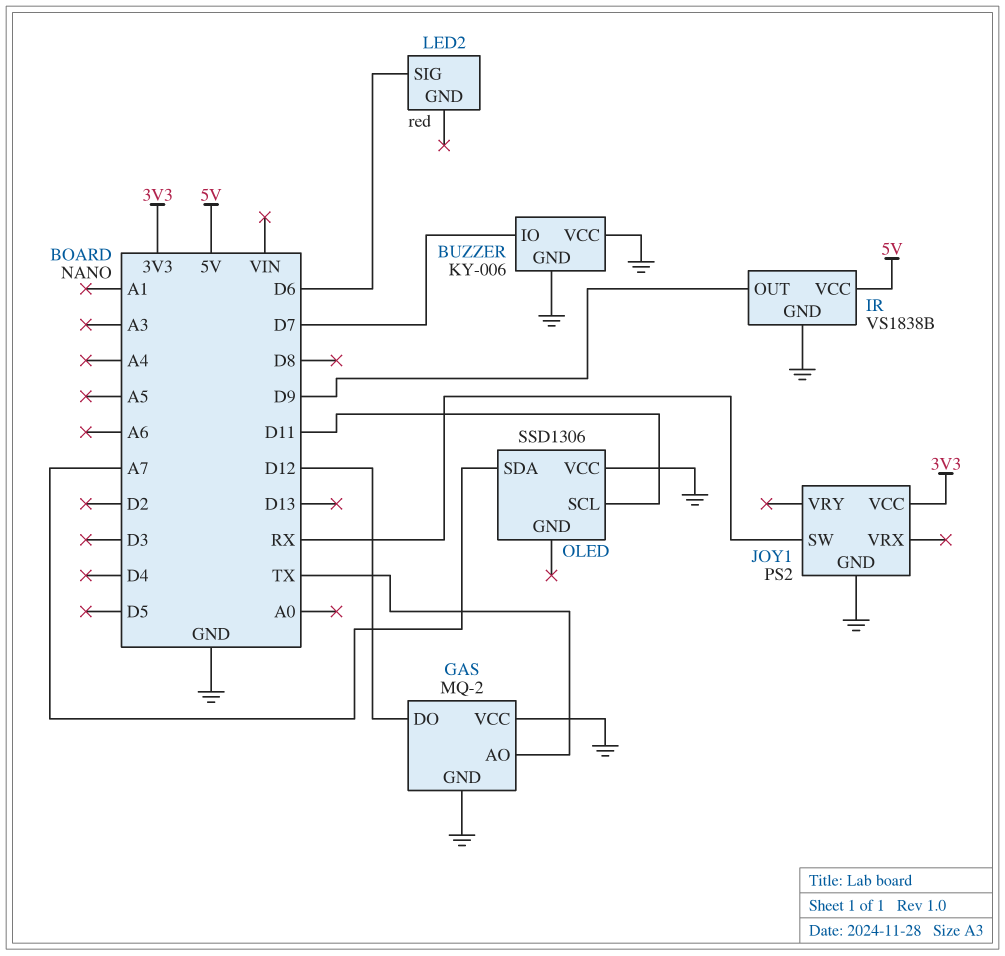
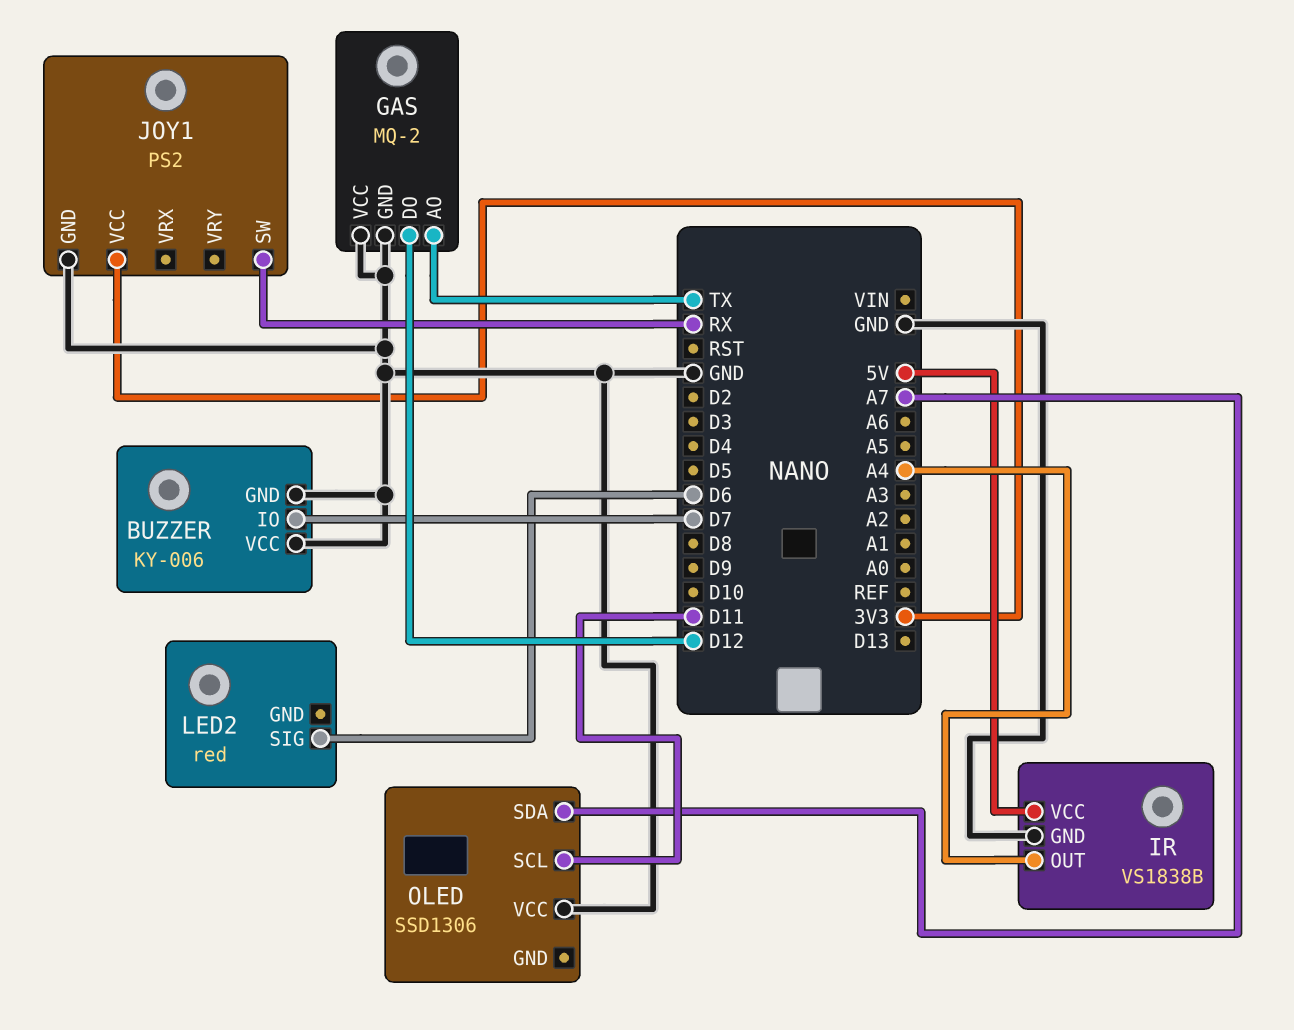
IR pin OUT: D9 -> A4

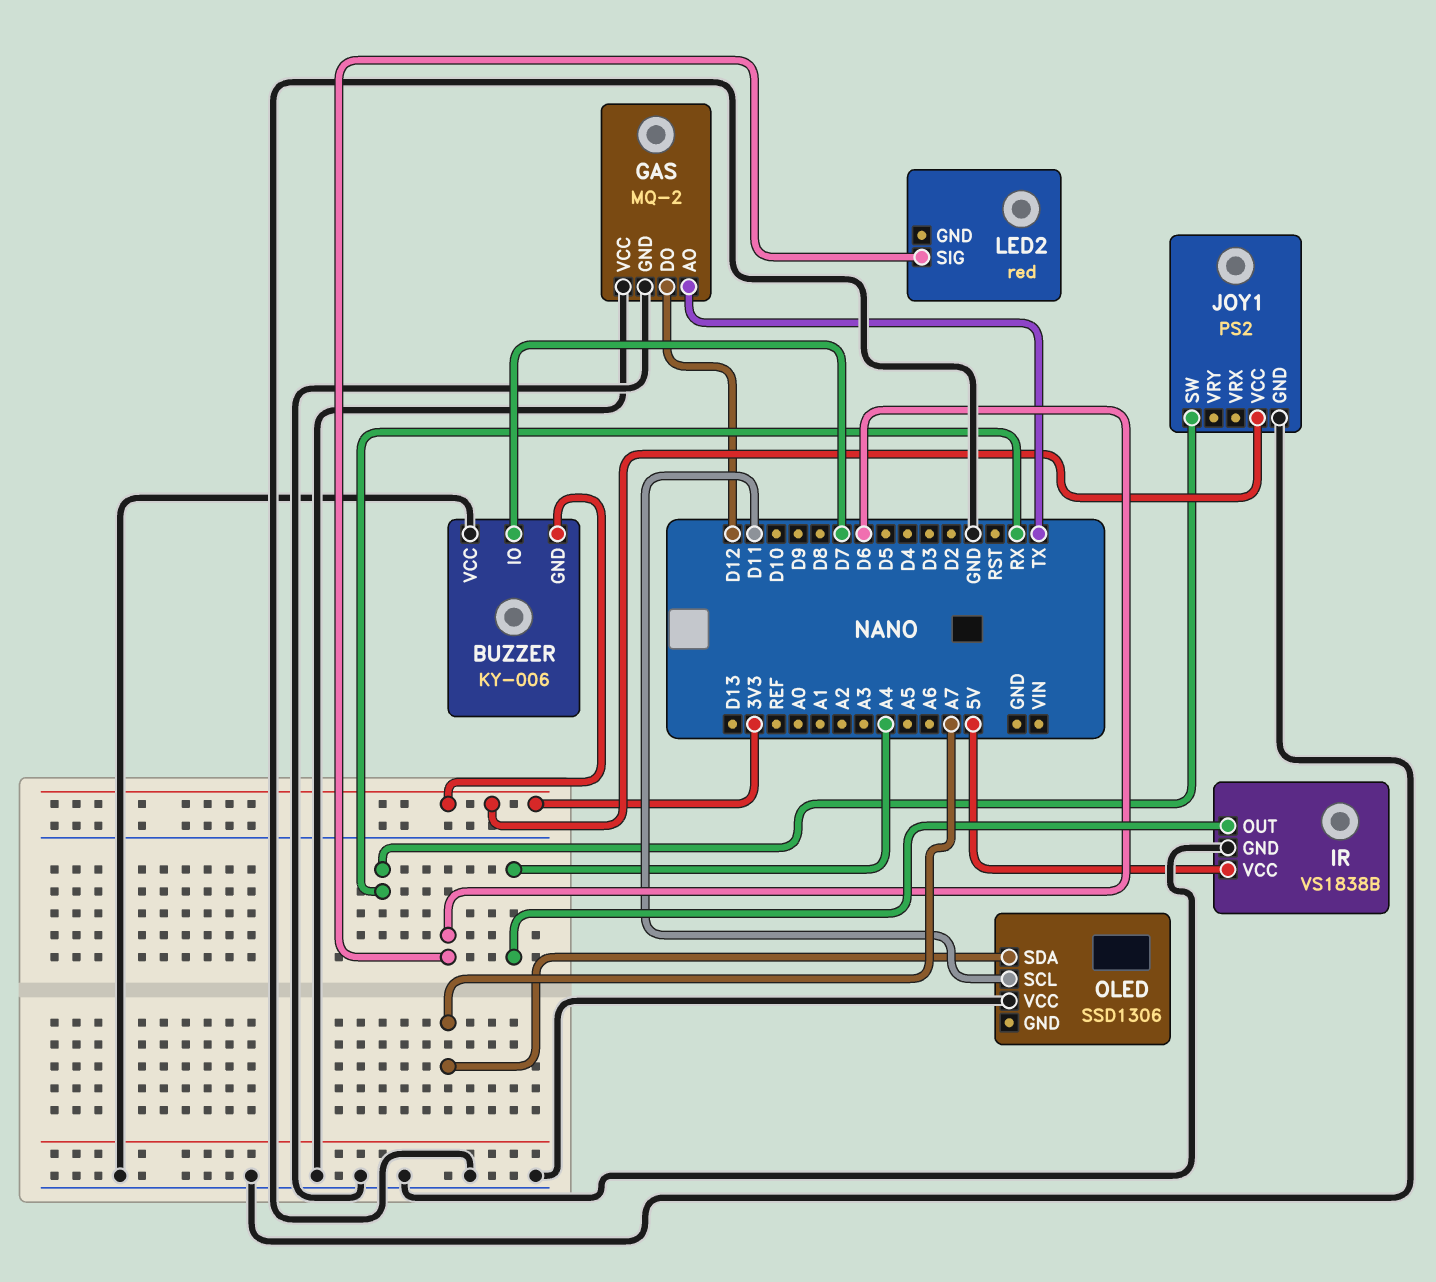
BUZZER pin GND: GND -> 3V3

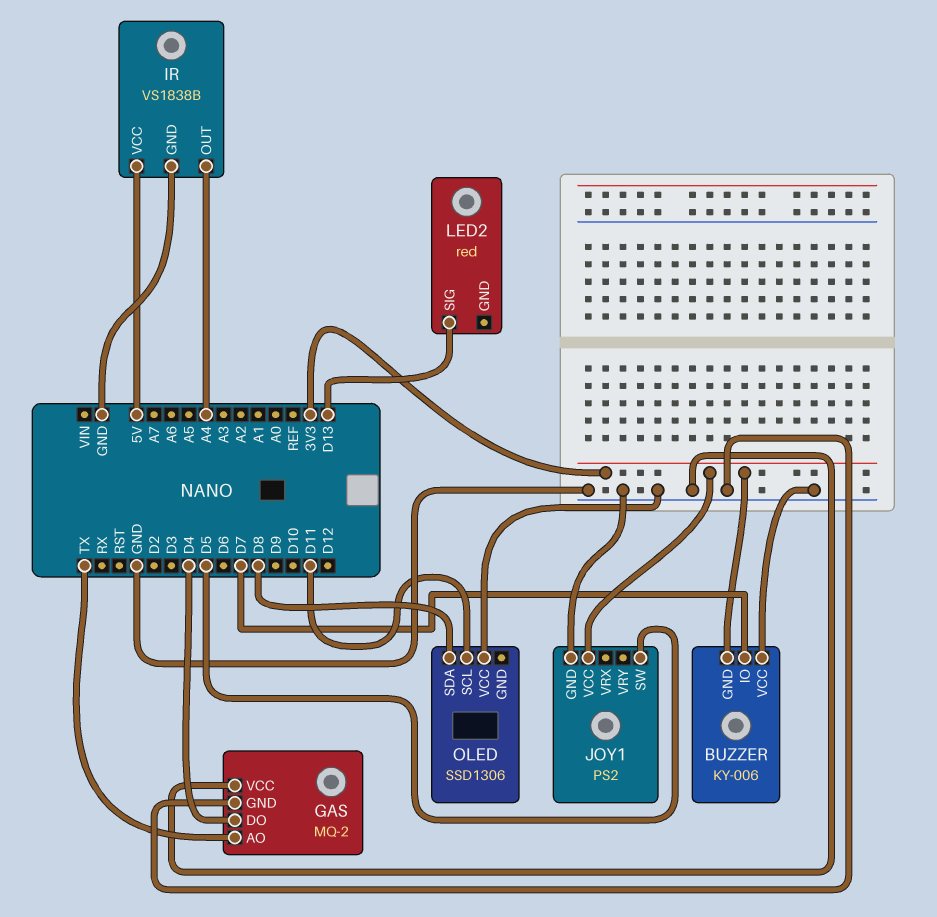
GAS pin DO: D12 -> D4
JOY1 pin SW: RX -> D5
LED2 pin SIG: D6 -> D13
OLED pin SDA: A7 -> D8

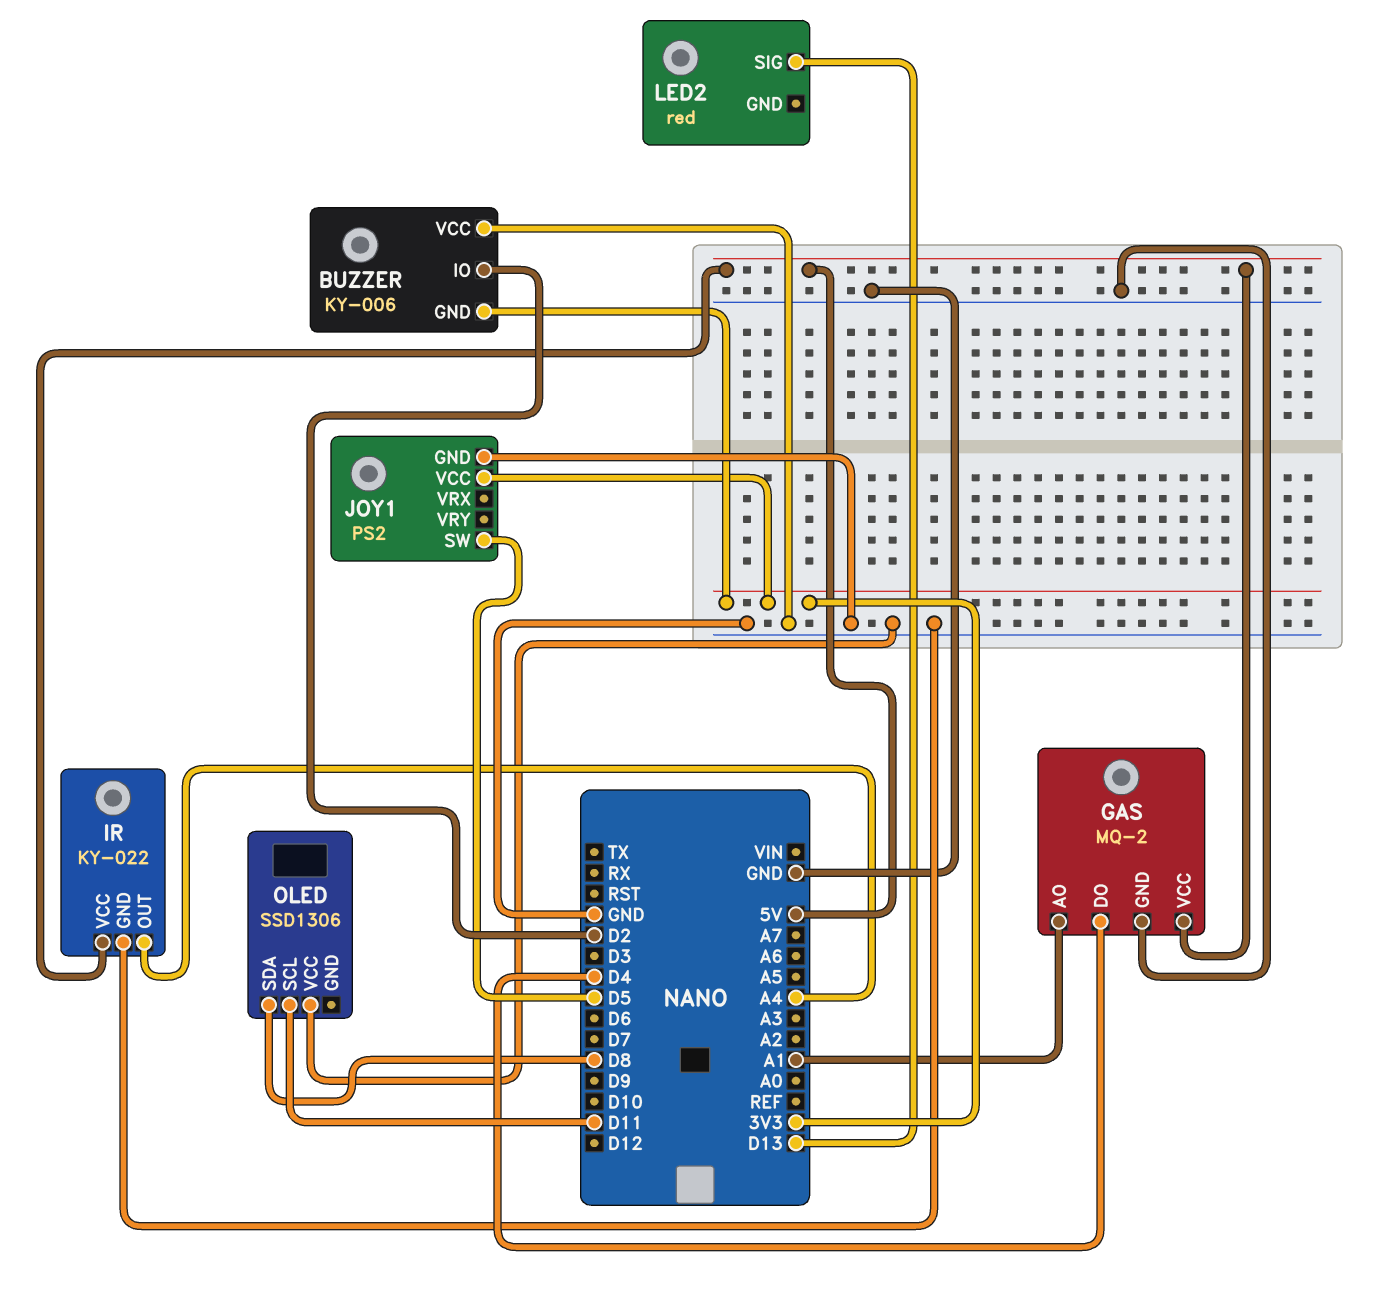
BUZZER pin IO: D7 -> D2
GAS pin AO: TX -> A1
GAS pin VCC: GND -> 5V
IR: VS1838B -> KY-022

